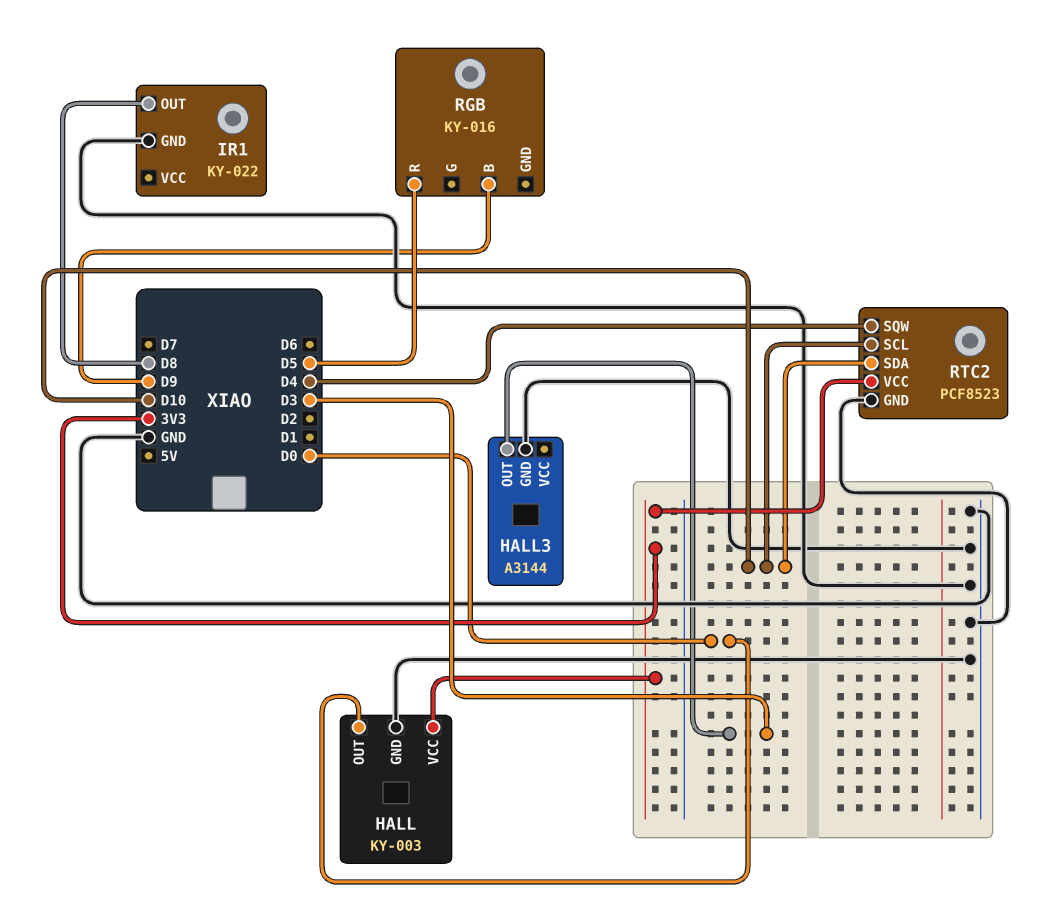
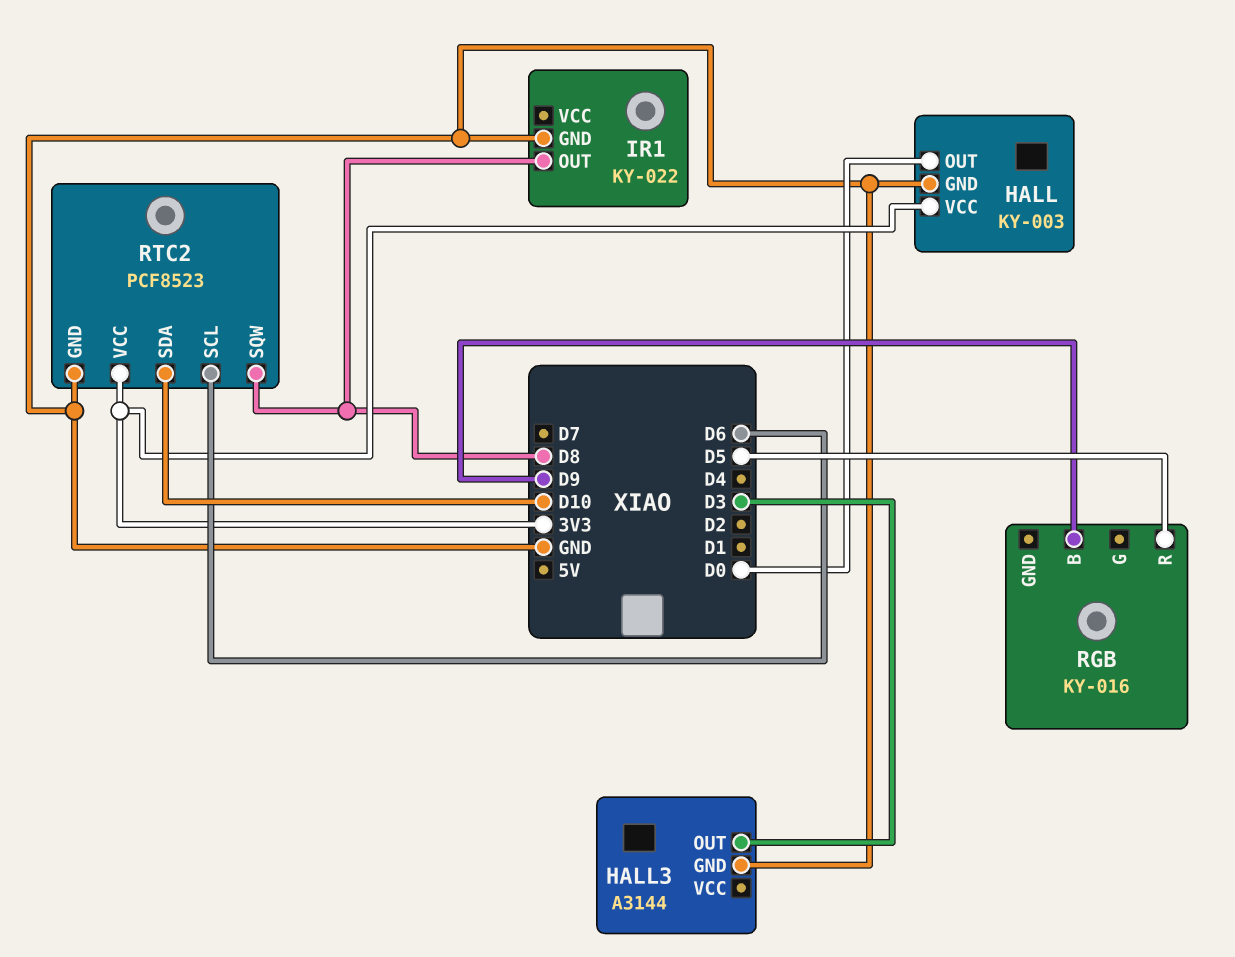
RTC2 pin SCL: D10 -> D6
RTC2 pin SQW: D4 -> D8

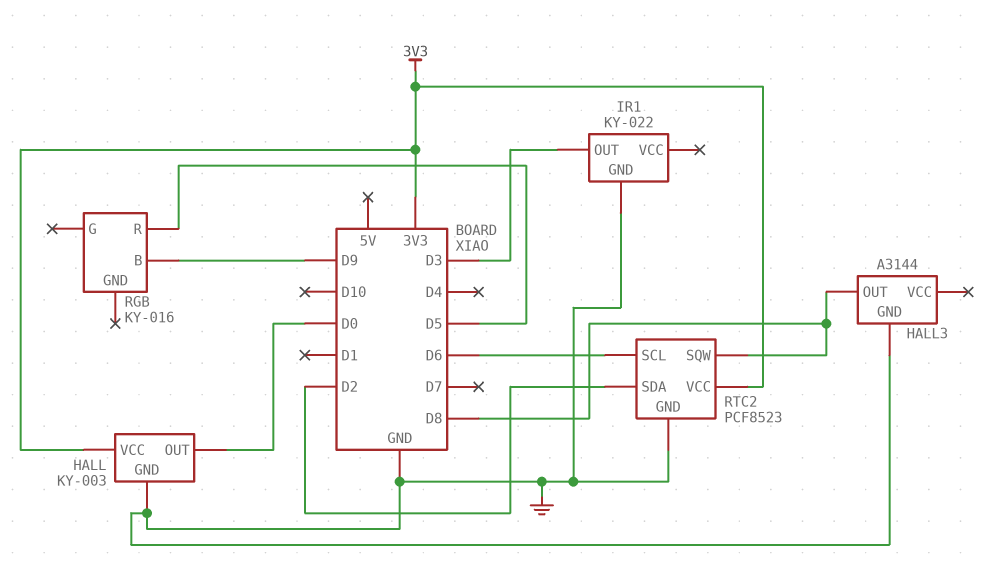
HALL3 pin OUT: D3 -> D8
IR1 pin OUT: D8 -> D3
RTC2 pin SDA: D10 -> D2

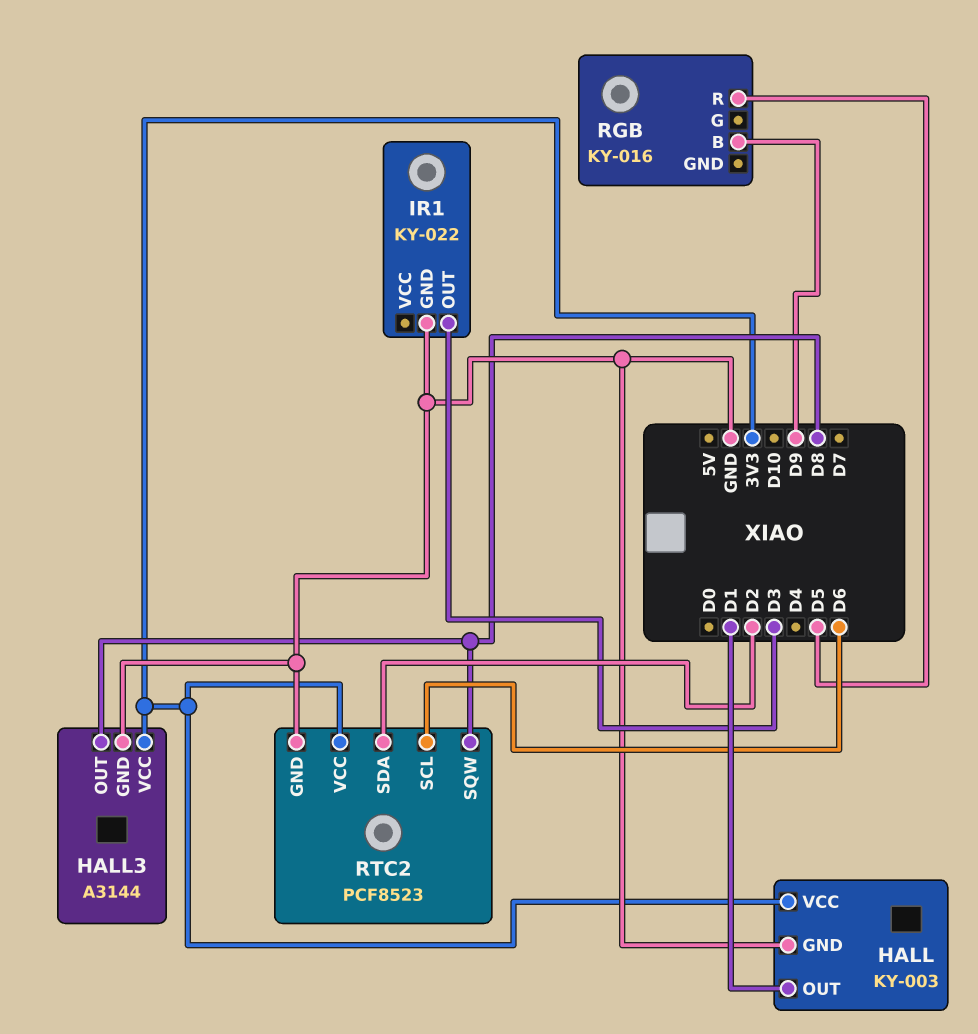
HALL pin OUT: D0 -> D1
HALL3 pin VCC: none -> 3V3

